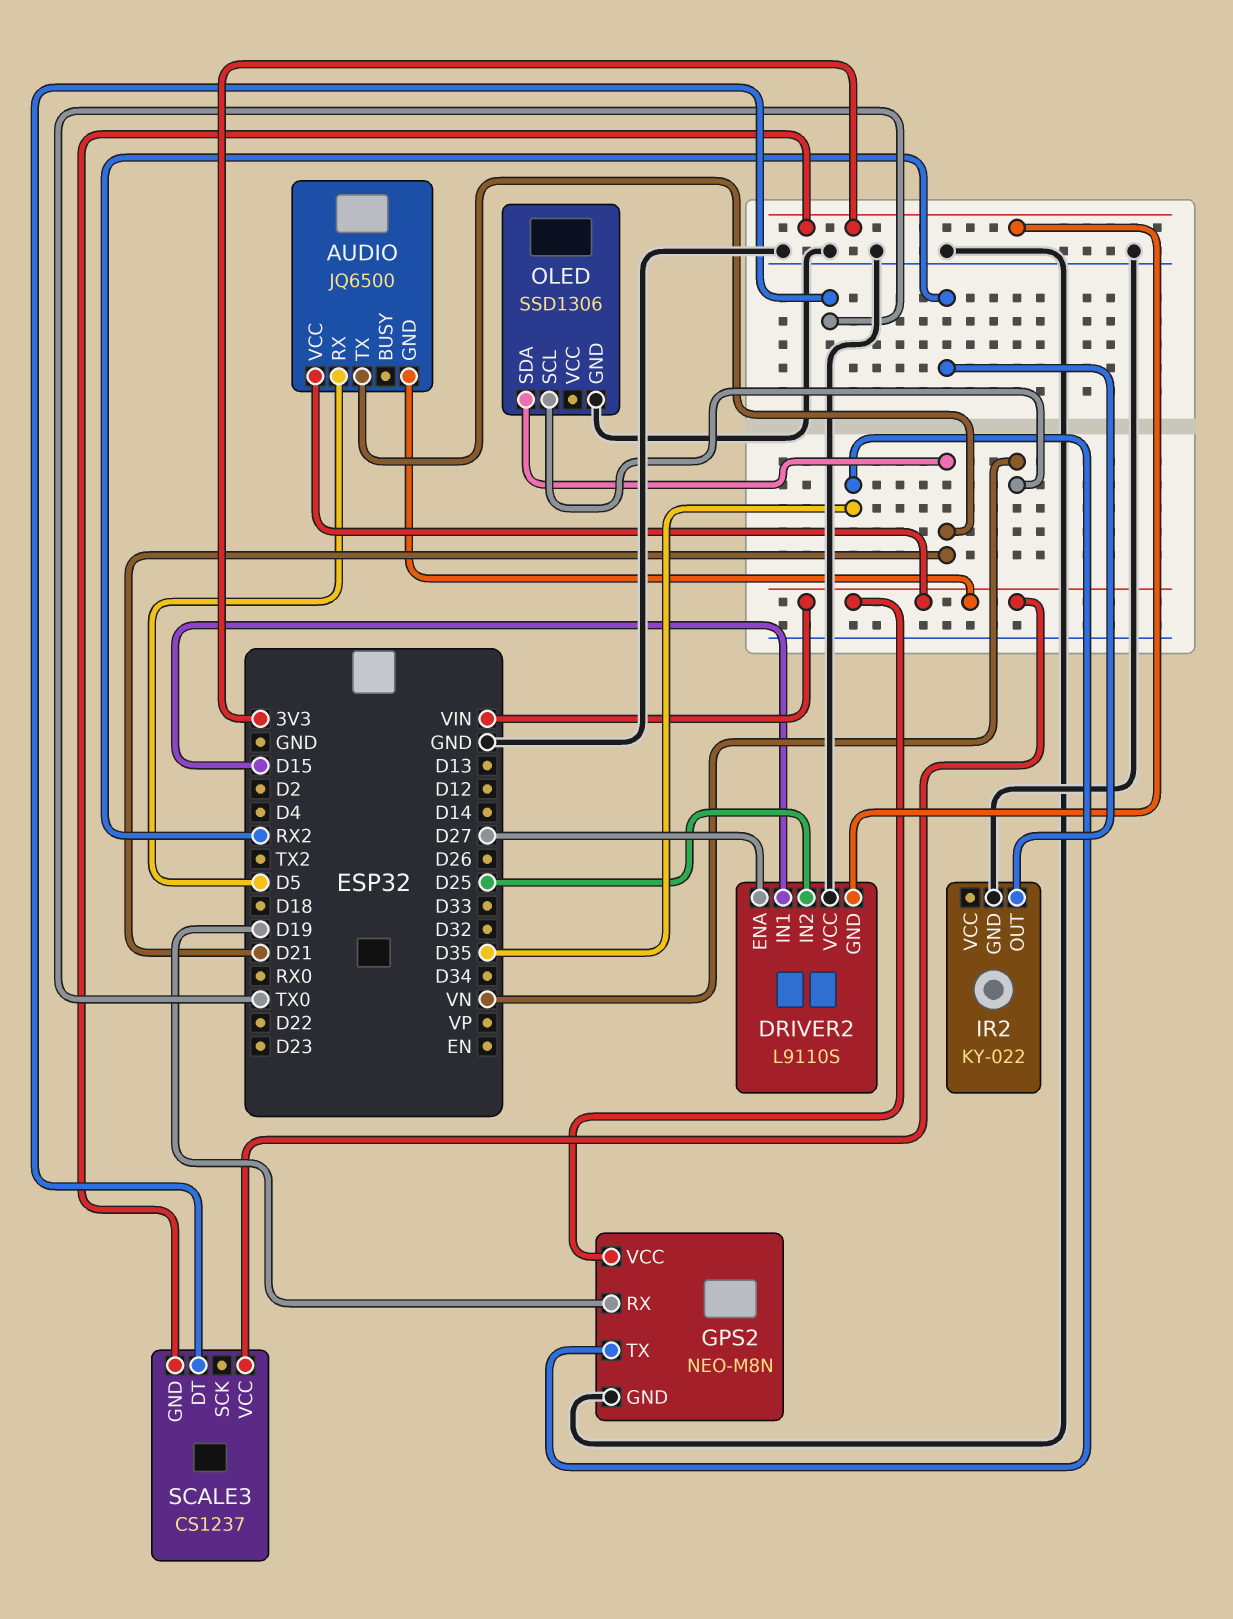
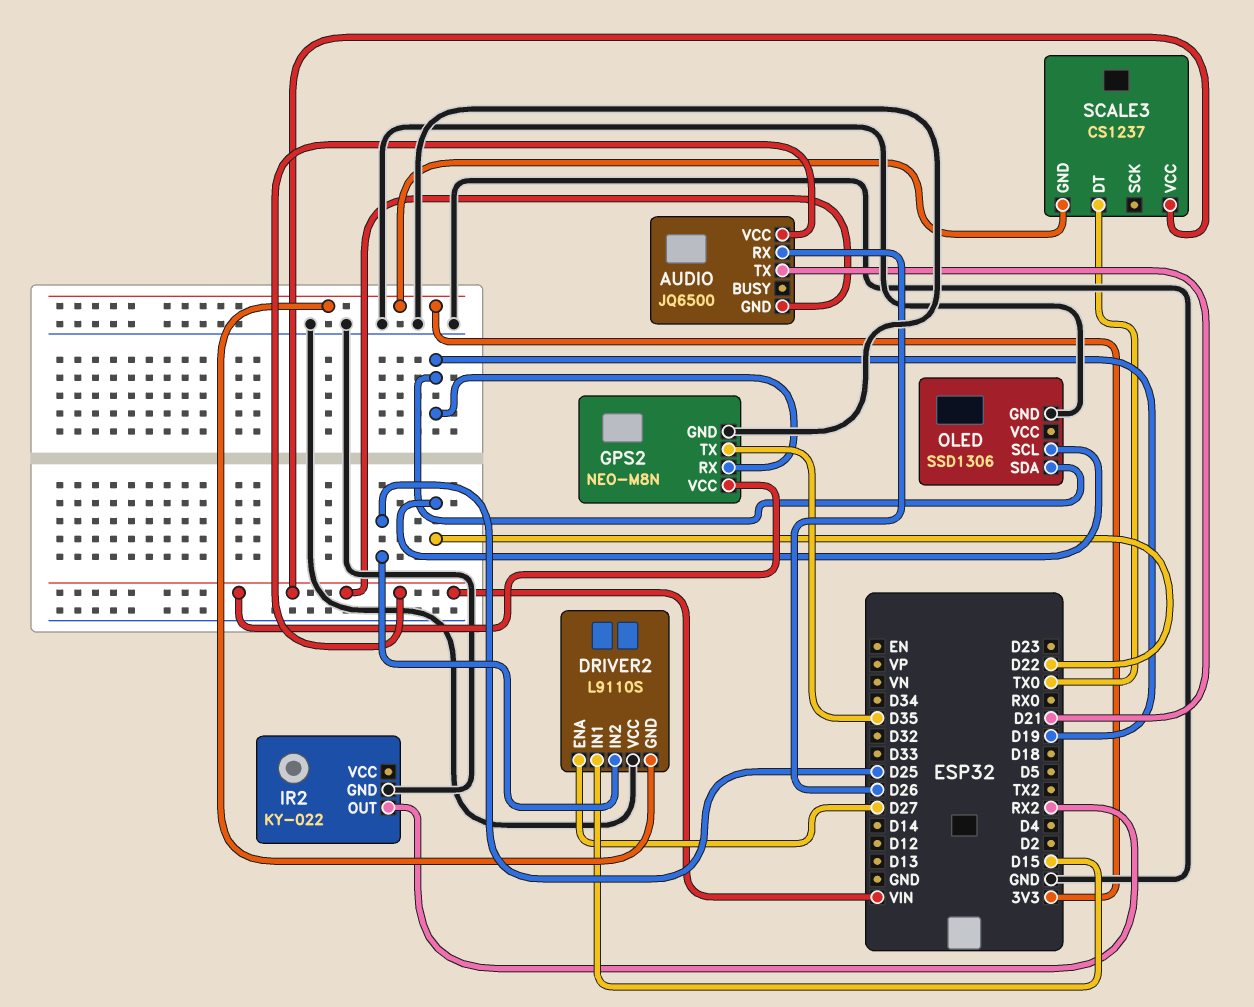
AUDIO pin RX: D5 -> D26
OLED pin SCL: VN -> D22
OLED pin SDA: D21 -> D19

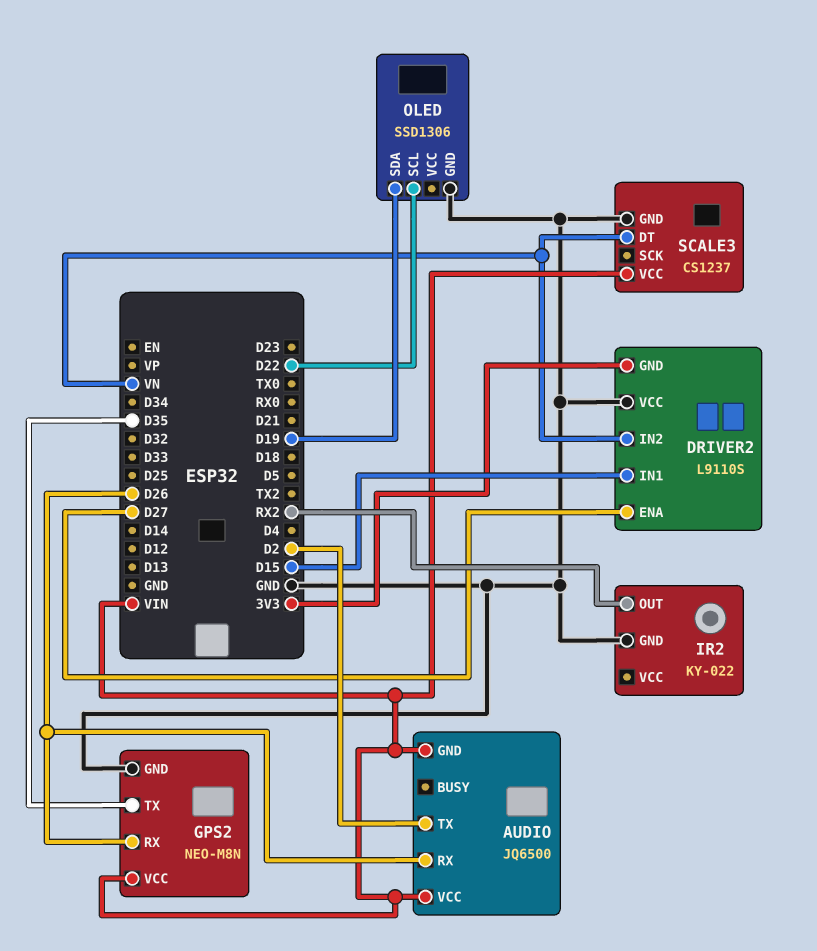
AUDIO pin TX: D21 -> D2
DRIVER2 pin IN2: D25 -> VN
GPS2 pin RX: D19 -> D26
SCALE3 pin DT: TX0 -> VN
SCALE3 pin GND: 3V3 -> GND

